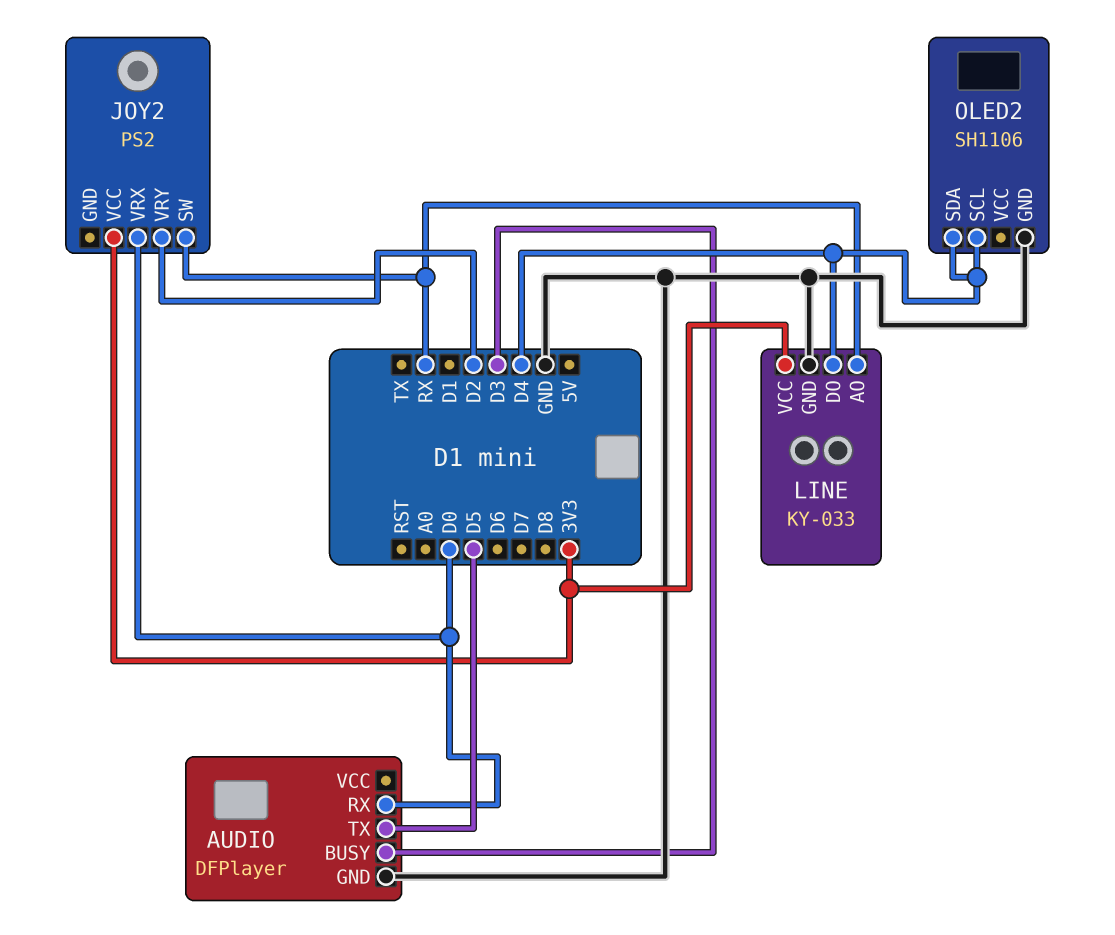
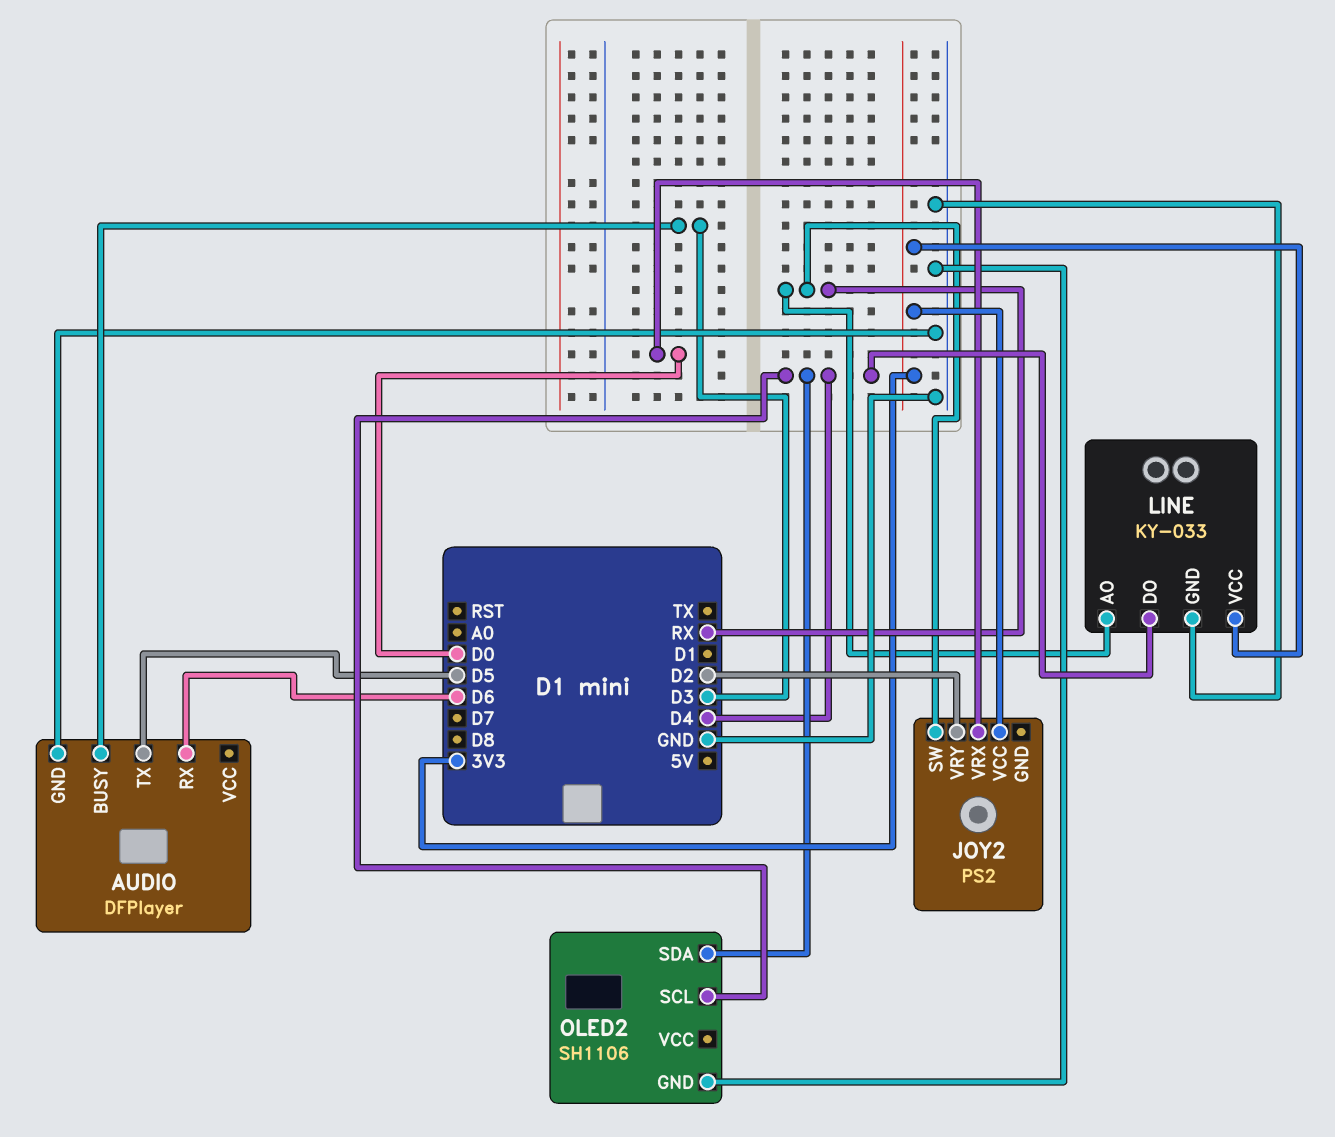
AUDIO pin RX: D0 -> D6

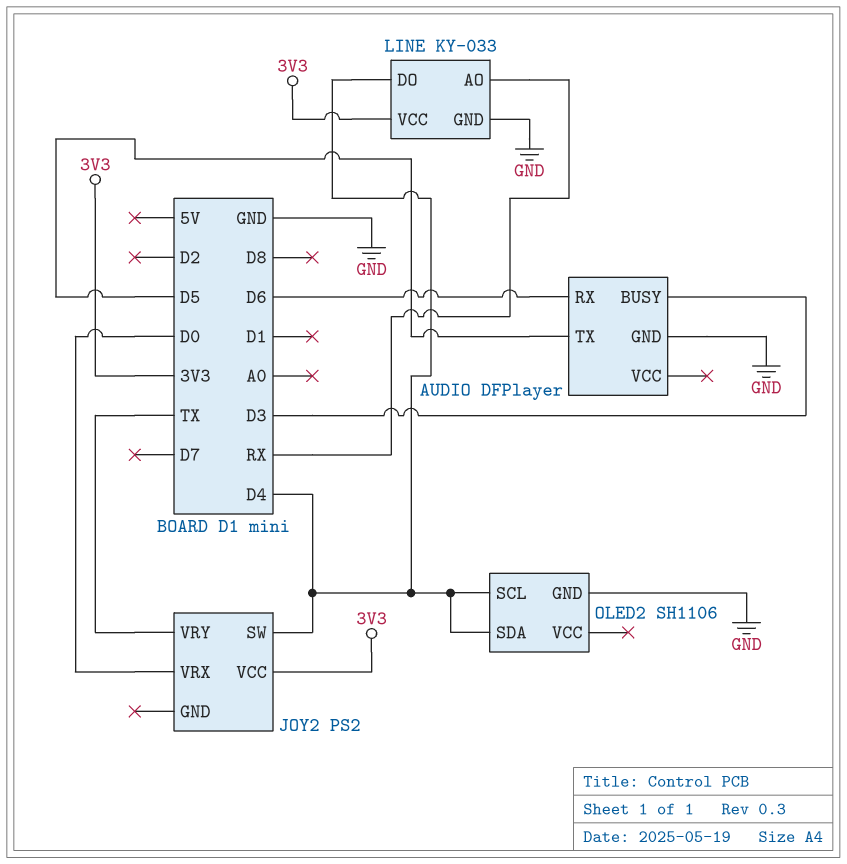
JOY2 pin SW: RX -> D4
JOY2 pin VRY: D2 -> TX

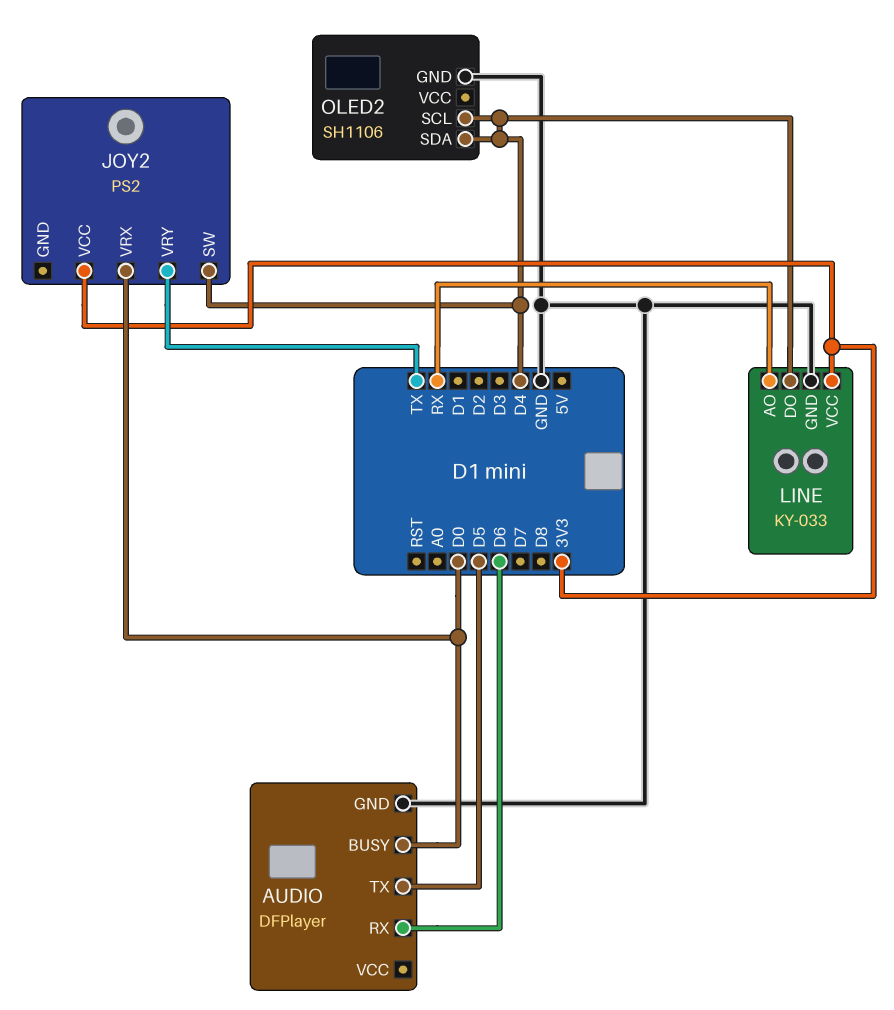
AUDIO pin BUSY: D3 -> D0

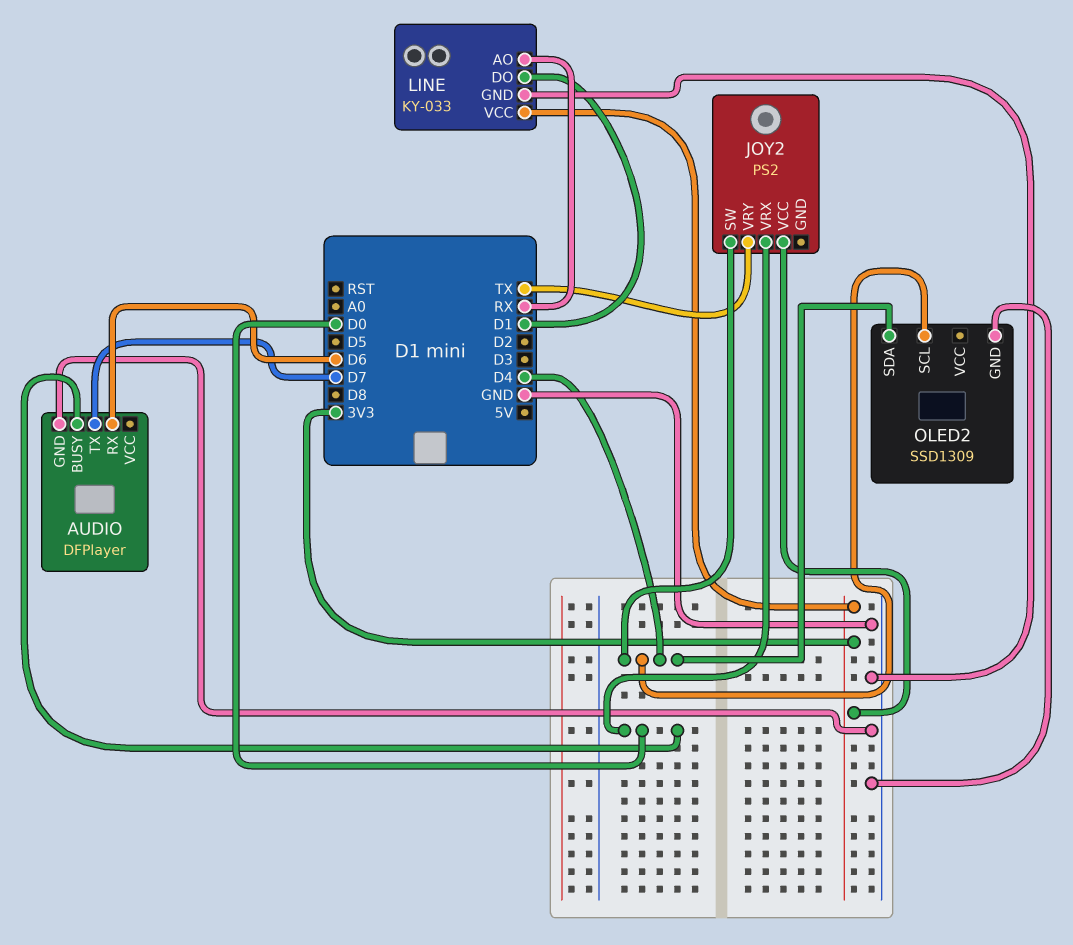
AUDIO pin TX: D5 -> D7
LINE pin DO: D4 -> D1
OLED2: SH1106 -> SSD1309

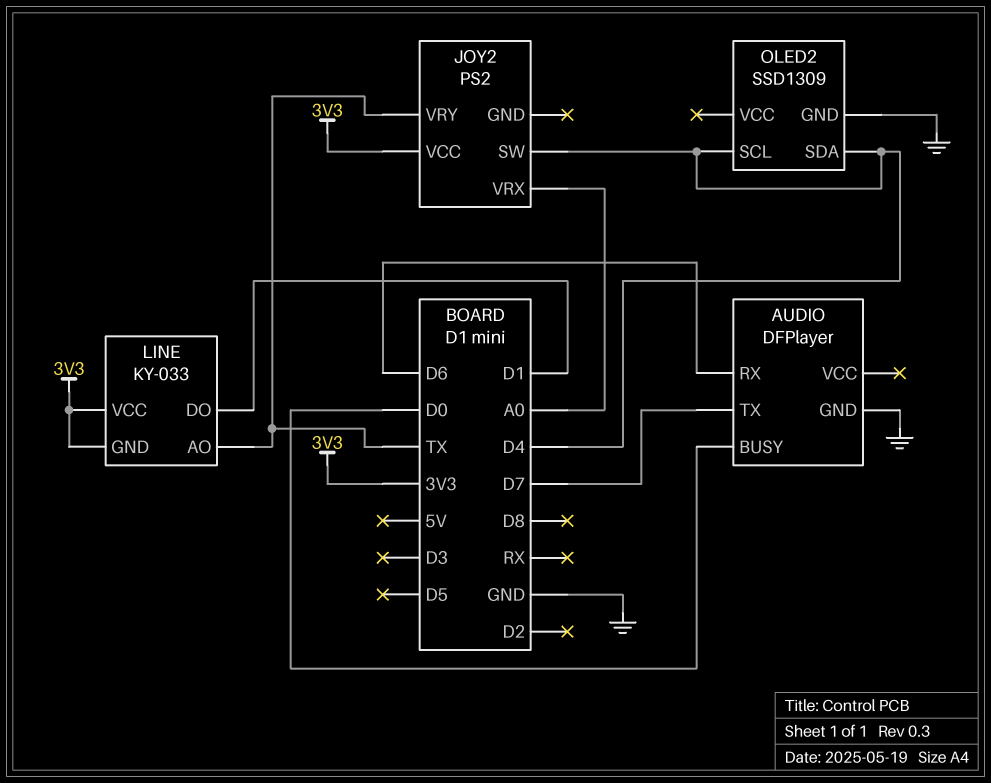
JOY2 pin VRX: D0 -> A0
LINE pin AO: RX -> TX
LINE pin GND: GND -> 3V3

